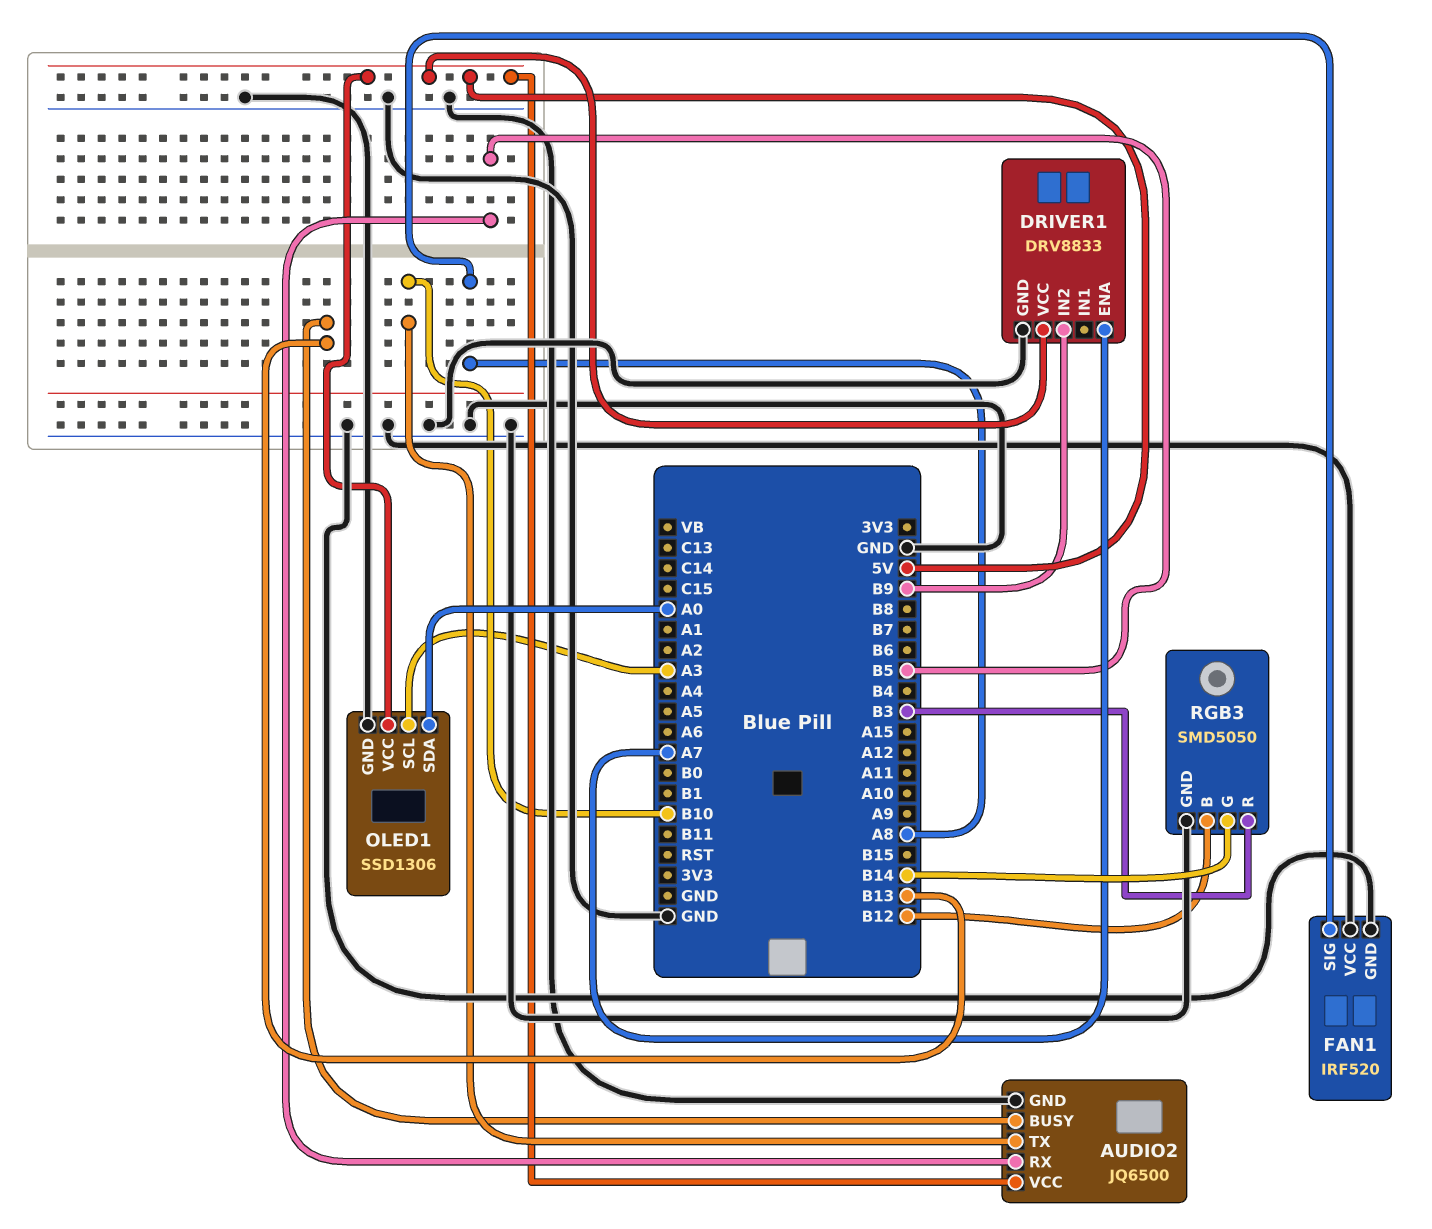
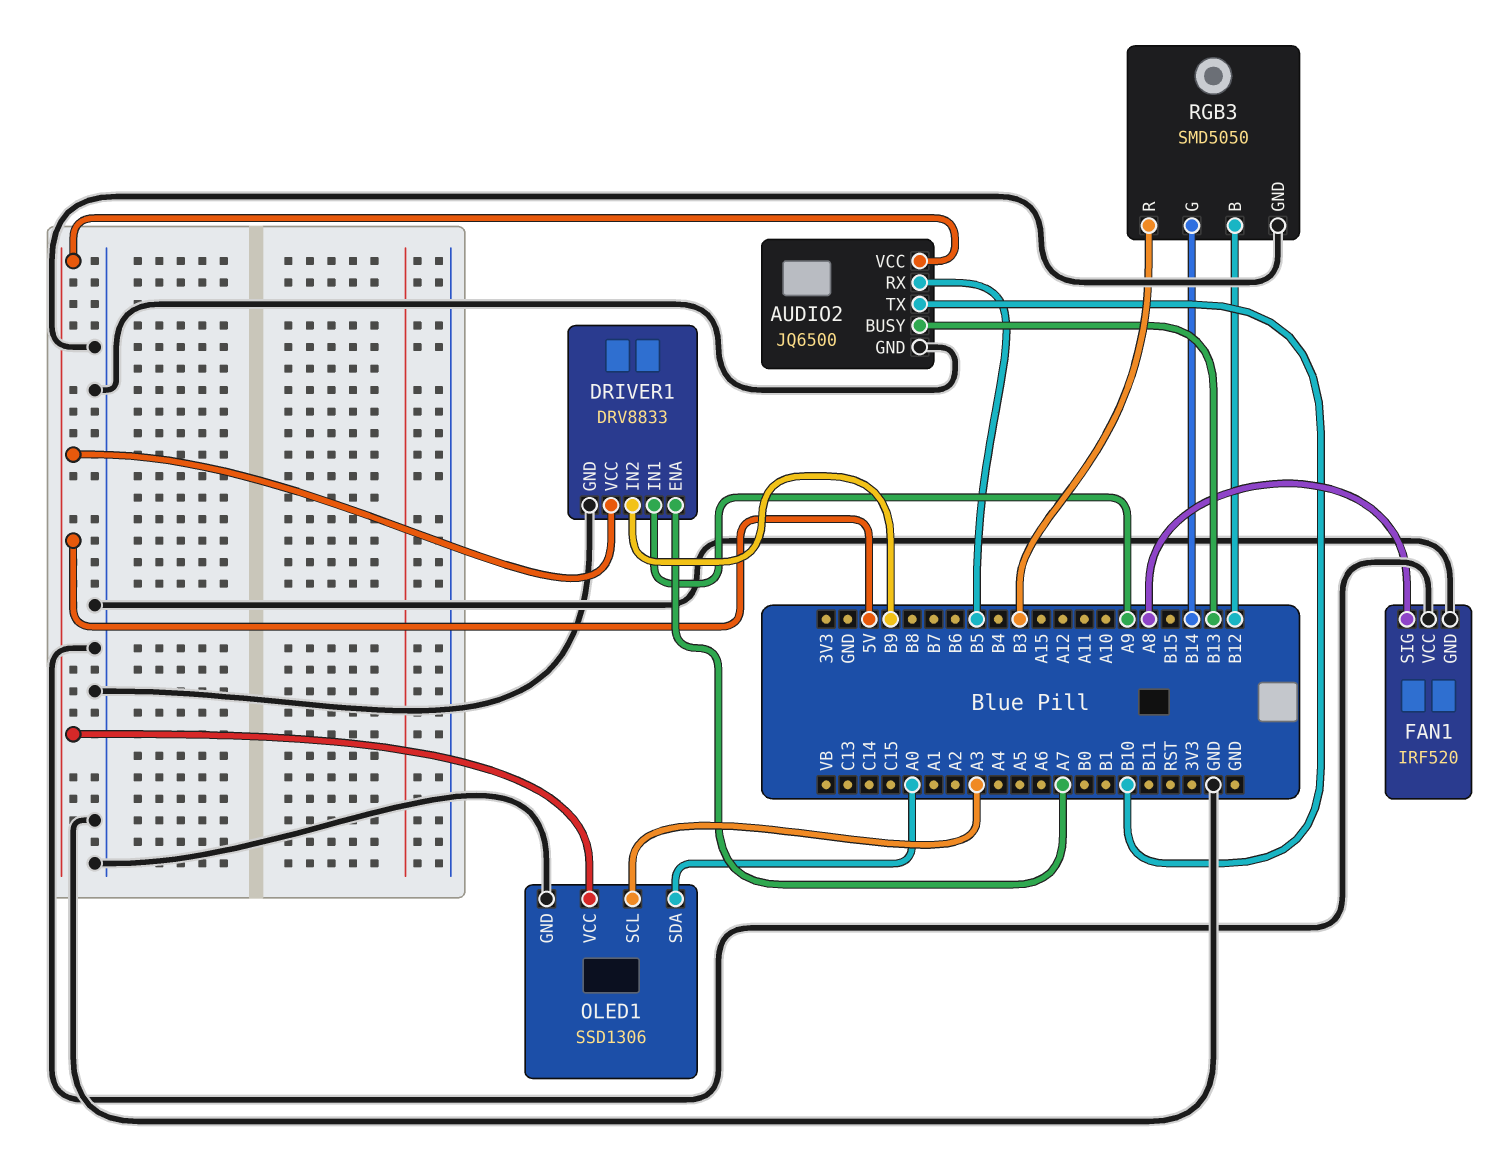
DRIVER1 pin IN1: none -> A9

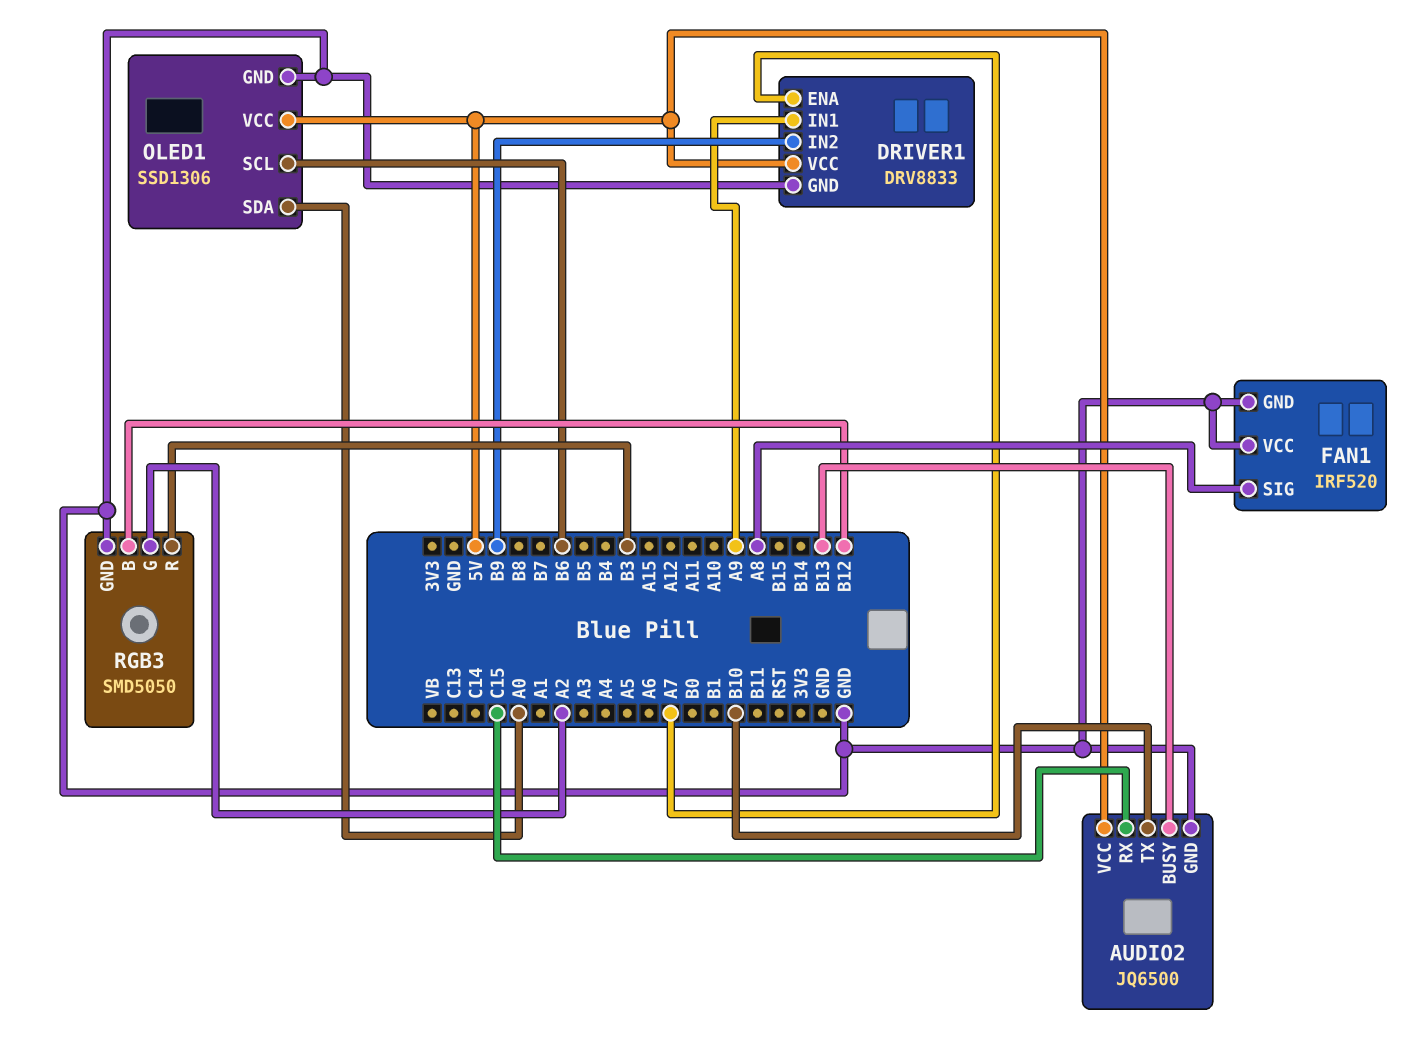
AUDIO2 pin RX: B5 -> C15
OLED1 pin SCL: A3 -> B6
RGB3 pin G: B14 -> A2

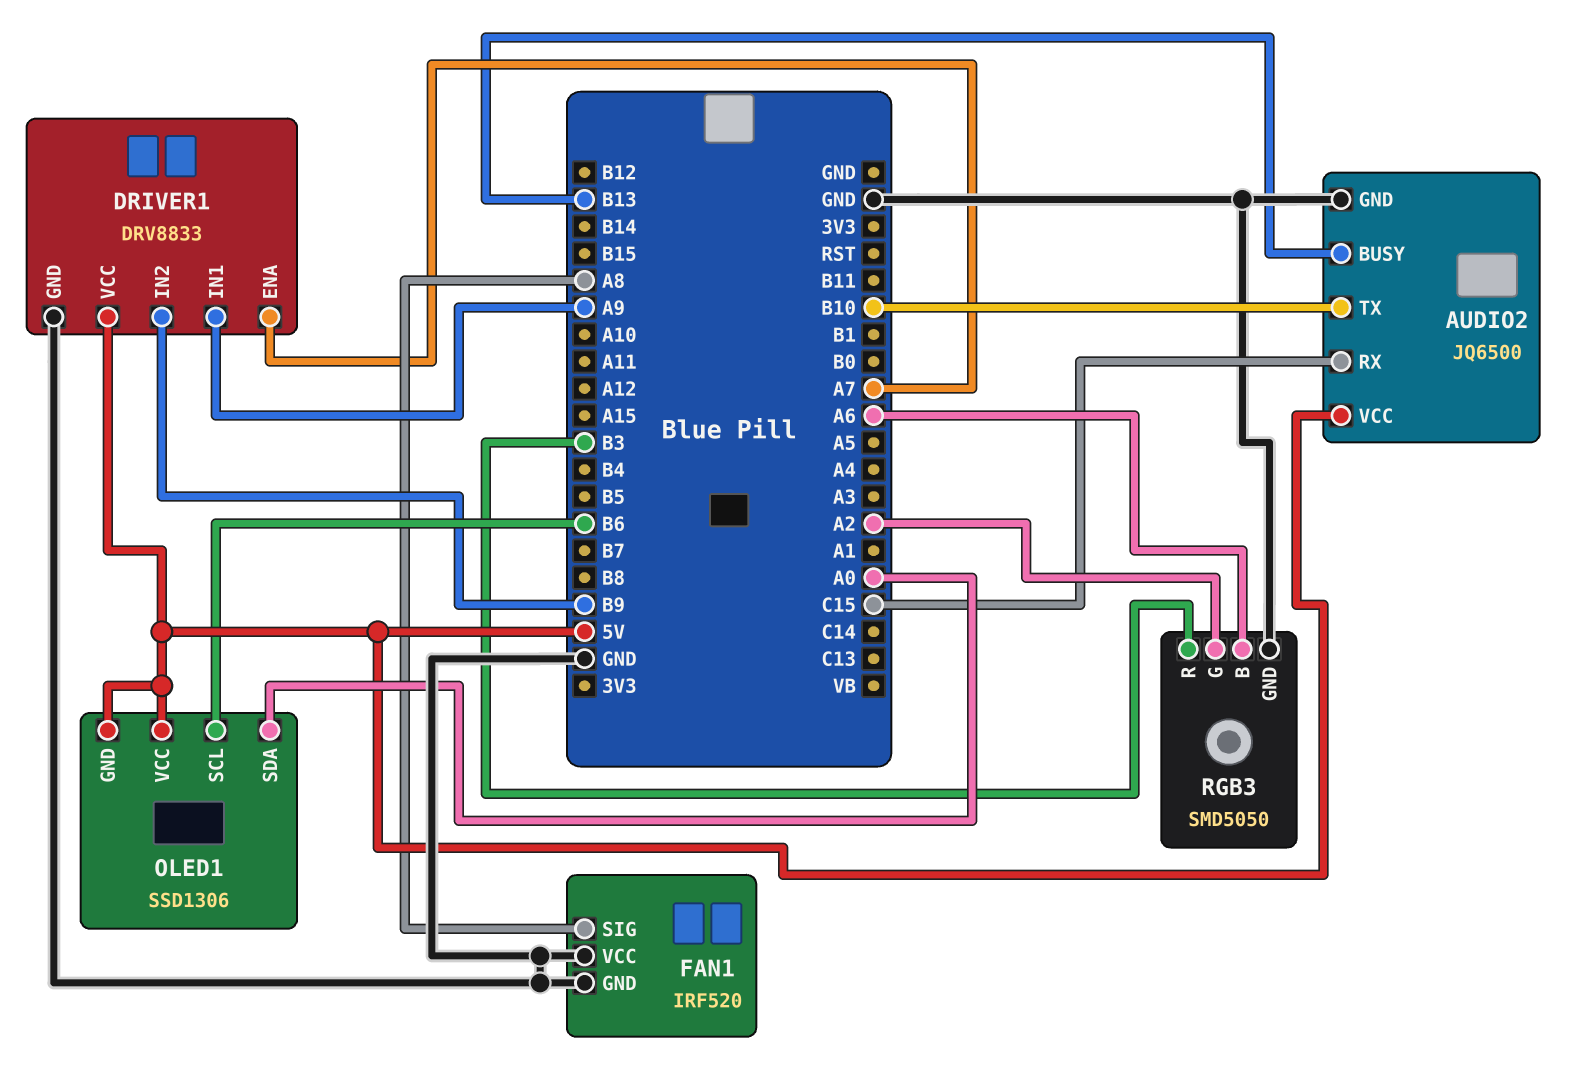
OLED1 pin GND: GND -> 5V
RGB3 pin B: B12 -> A6

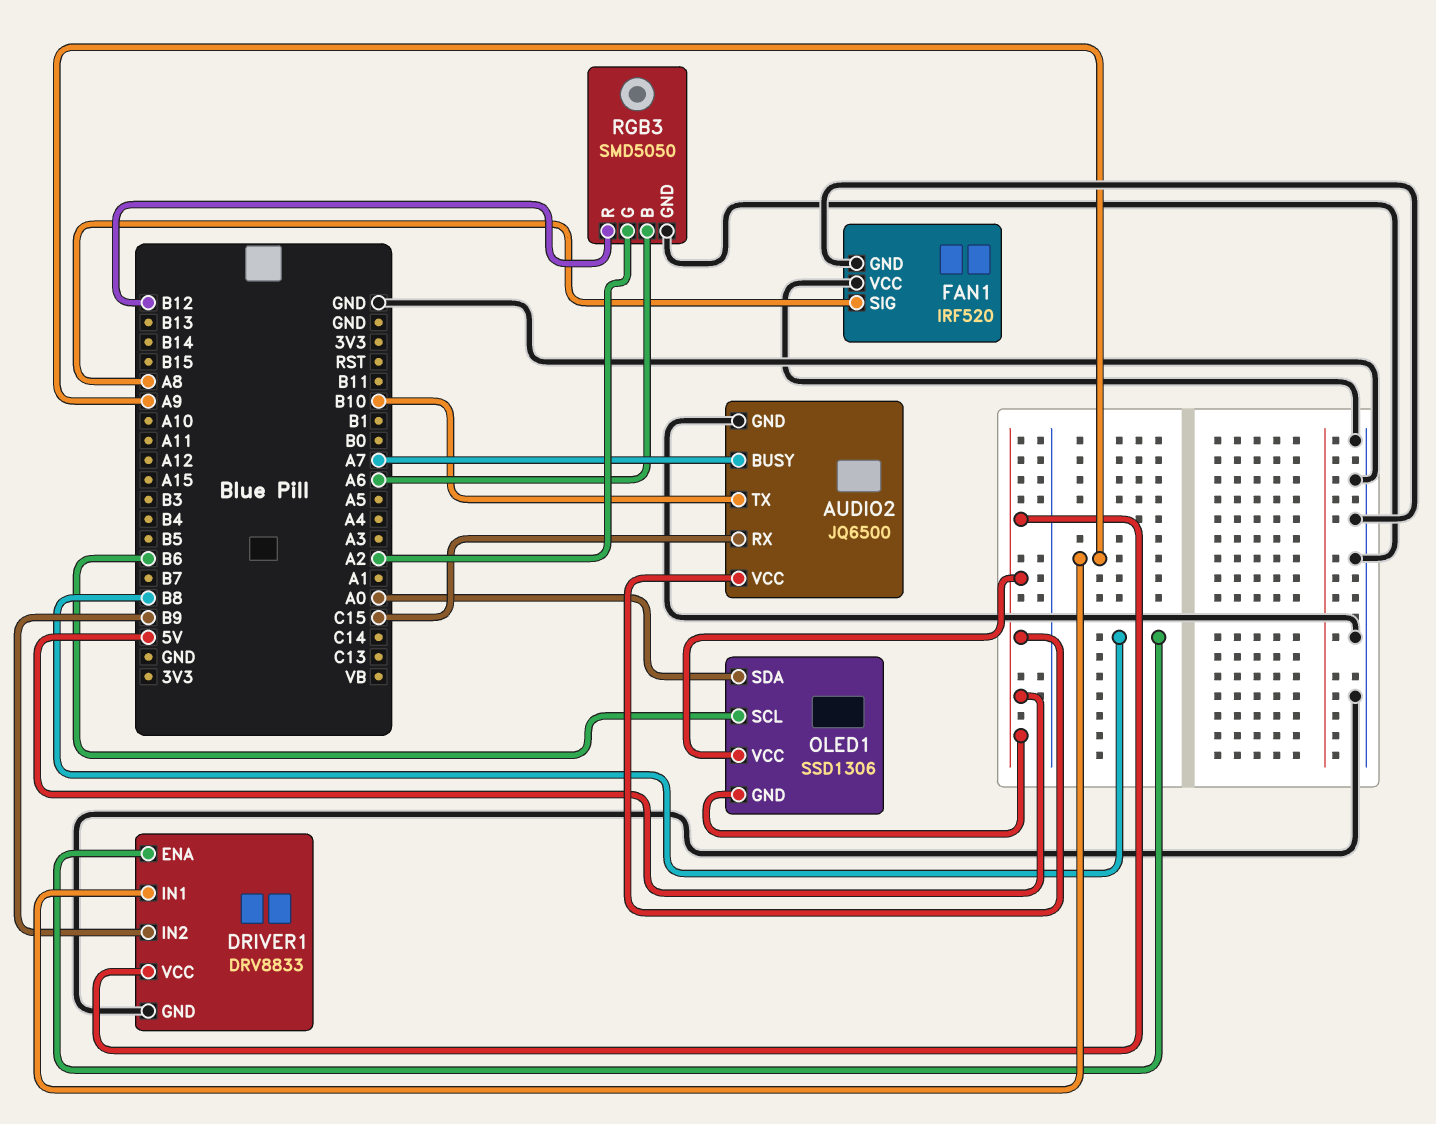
AUDIO2 pin BUSY: B13 -> A7
DRIVER1 pin ENA: A7 -> B8
RGB3 pin R: B3 -> B12

